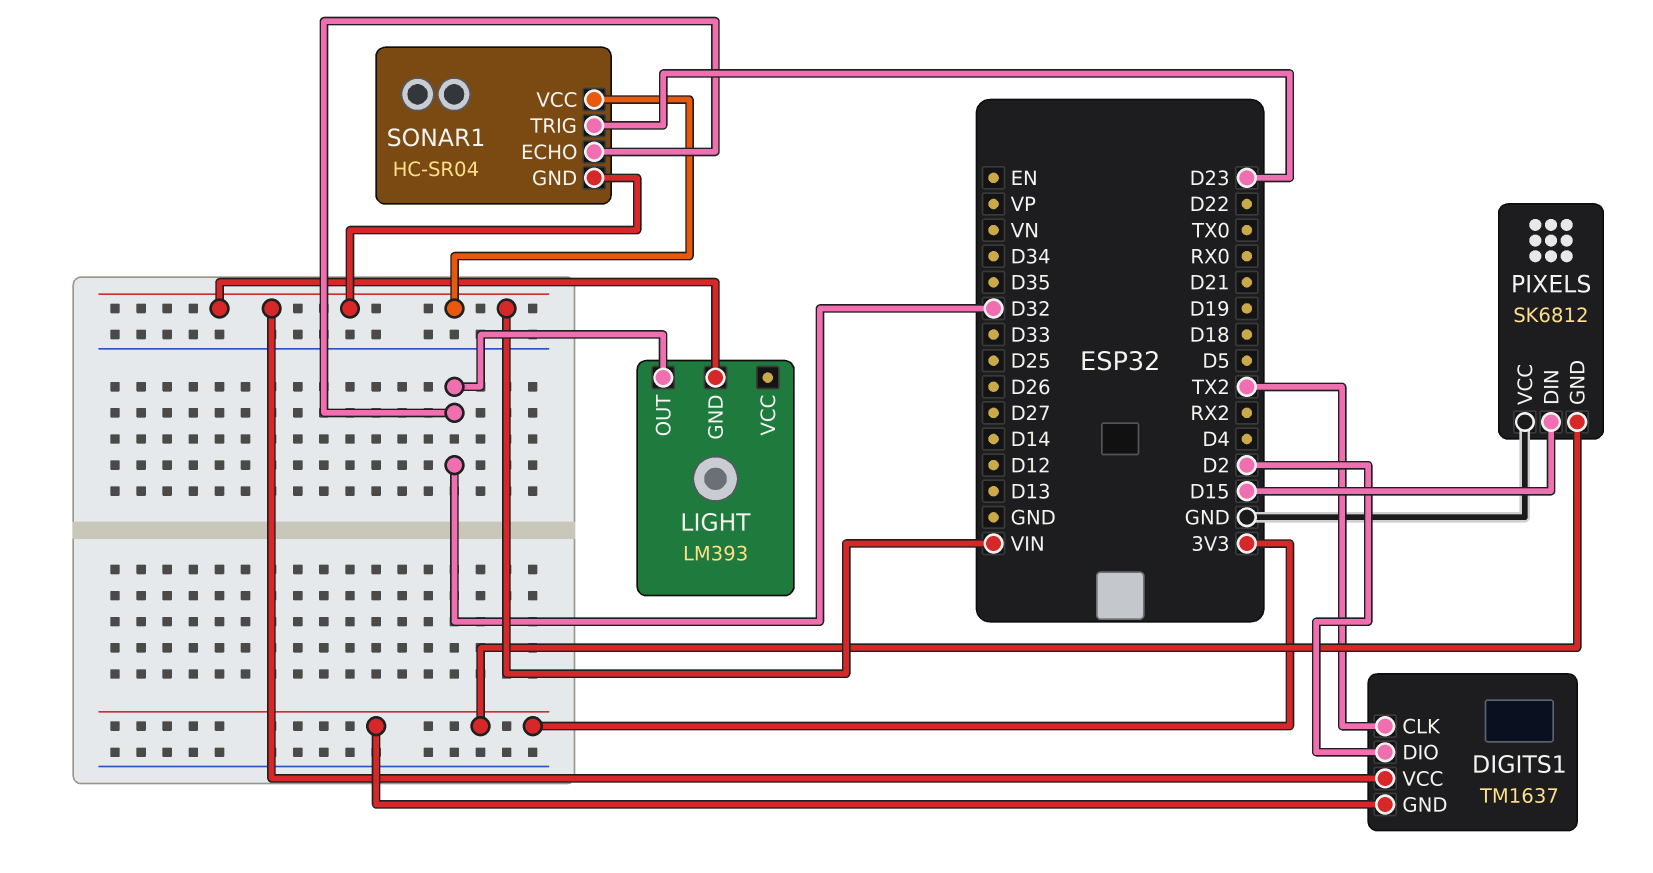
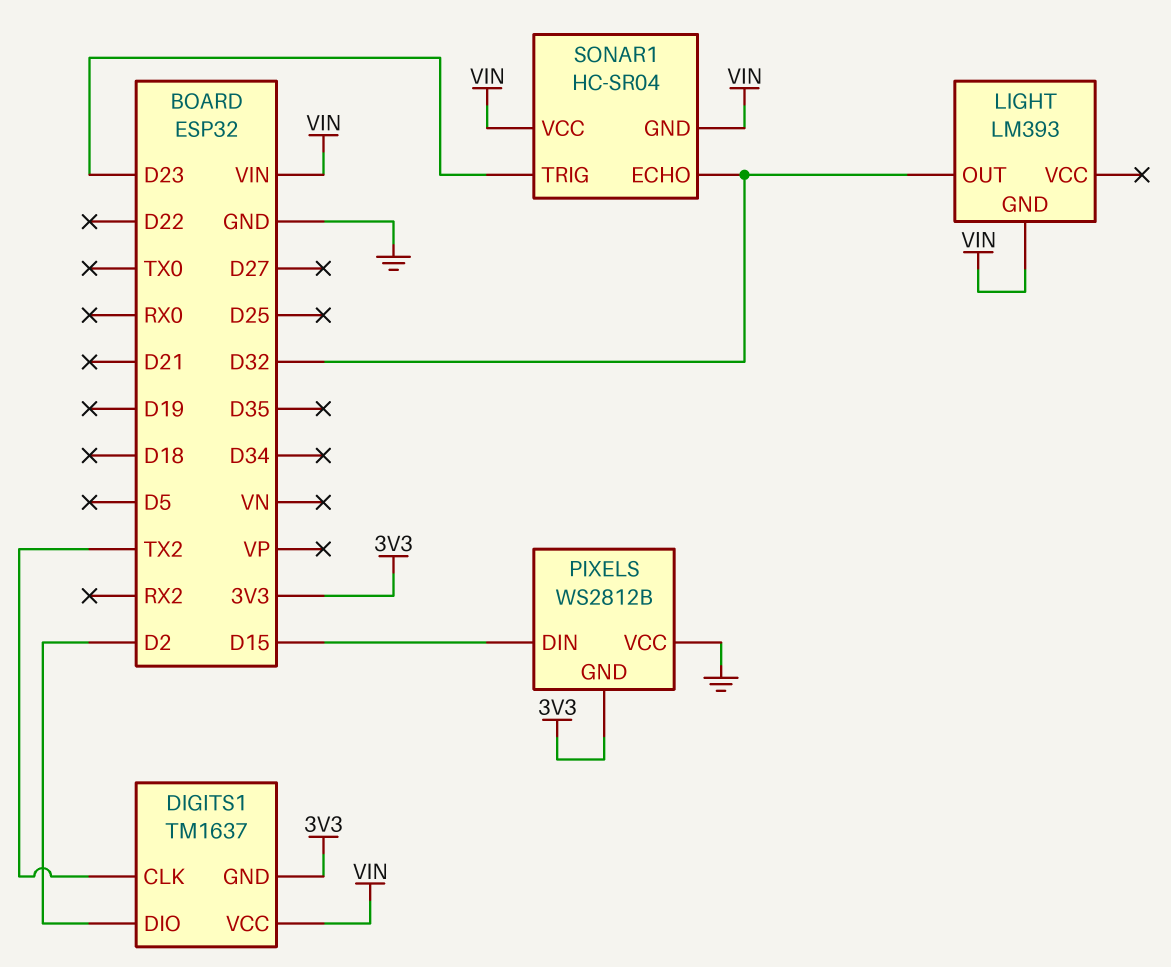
PIXELS: SK6812 -> WS2812B

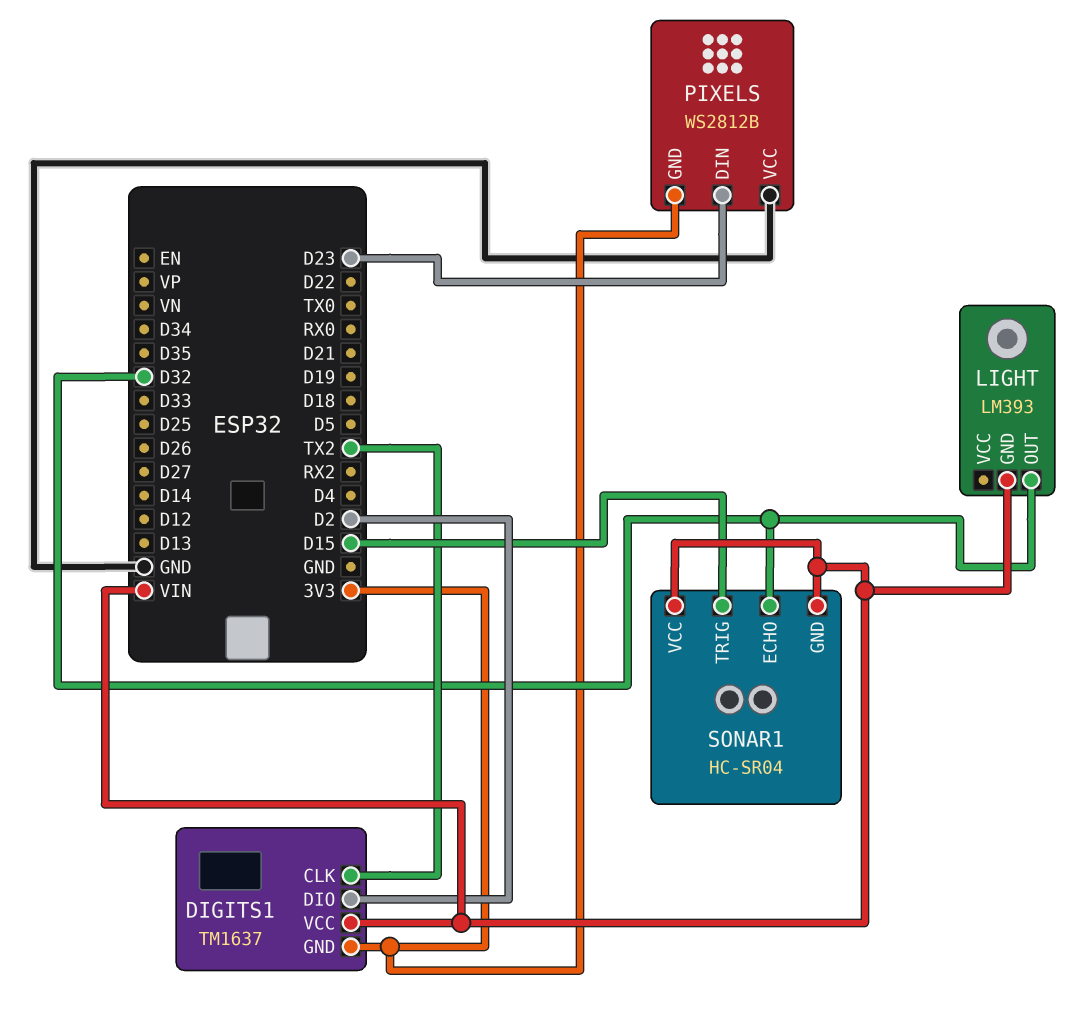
PIXELS pin DIN: D15 -> D23
SONAR1 pin TRIG: D23 -> D15

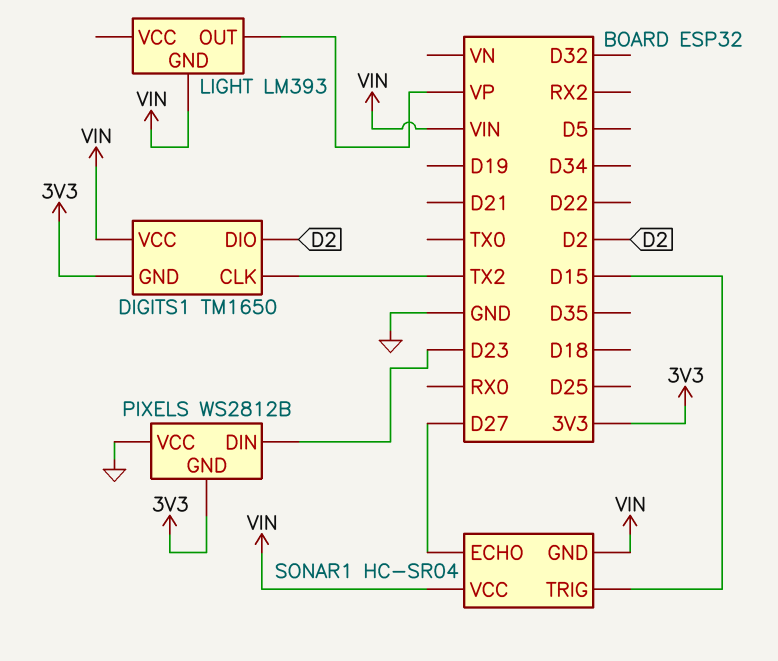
DIGITS1: TM1637 -> TM1650
LIGHT pin OUT: D32 -> VP
SONAR1 pin ECHO: D32 -> D27

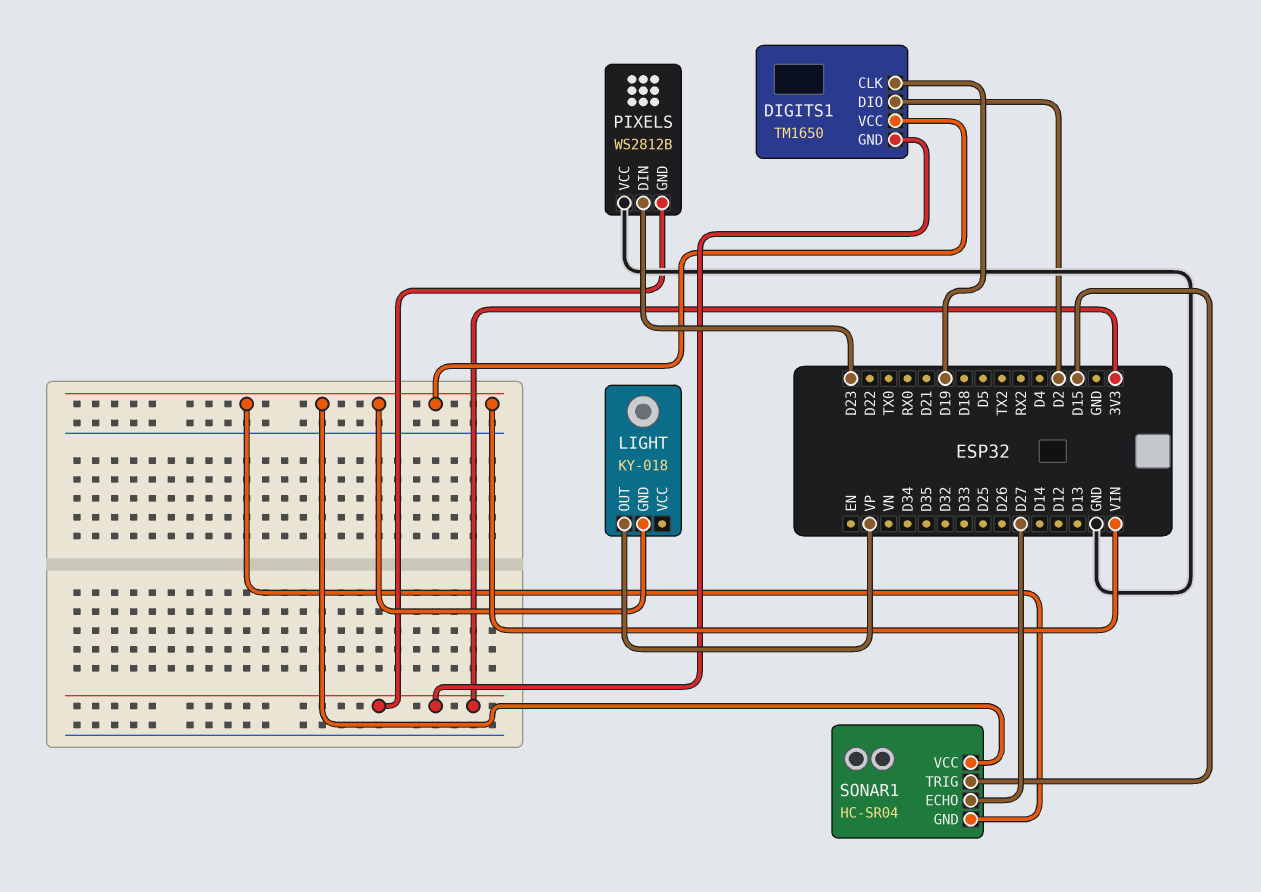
DIGITS1 pin CLK: TX2 -> D19
LIGHT: LM393 -> KY-018

